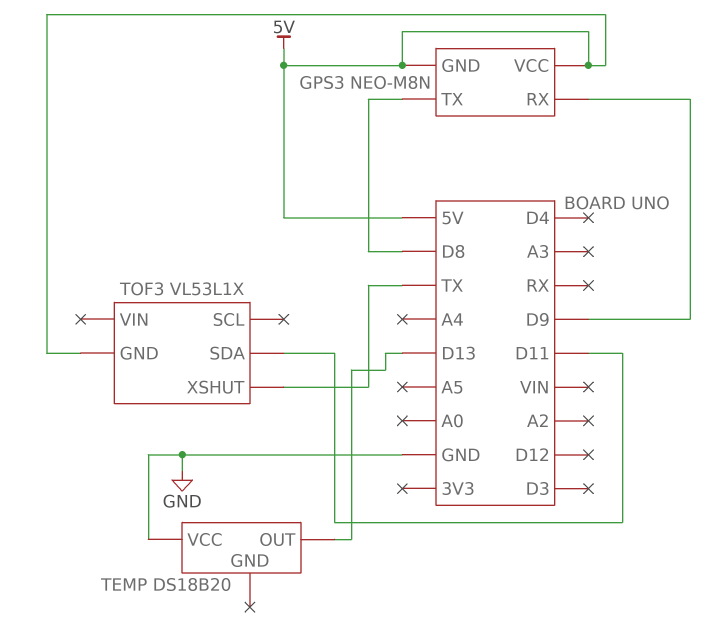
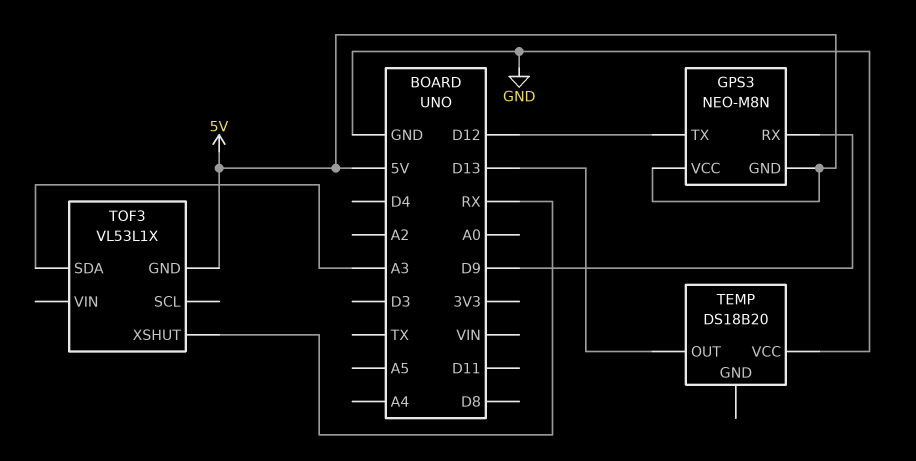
GPS3 pin TX: D8 -> D12
TOF3 pin SDA: D11 -> A3
TOF3 pin XSHUT: TX -> RX

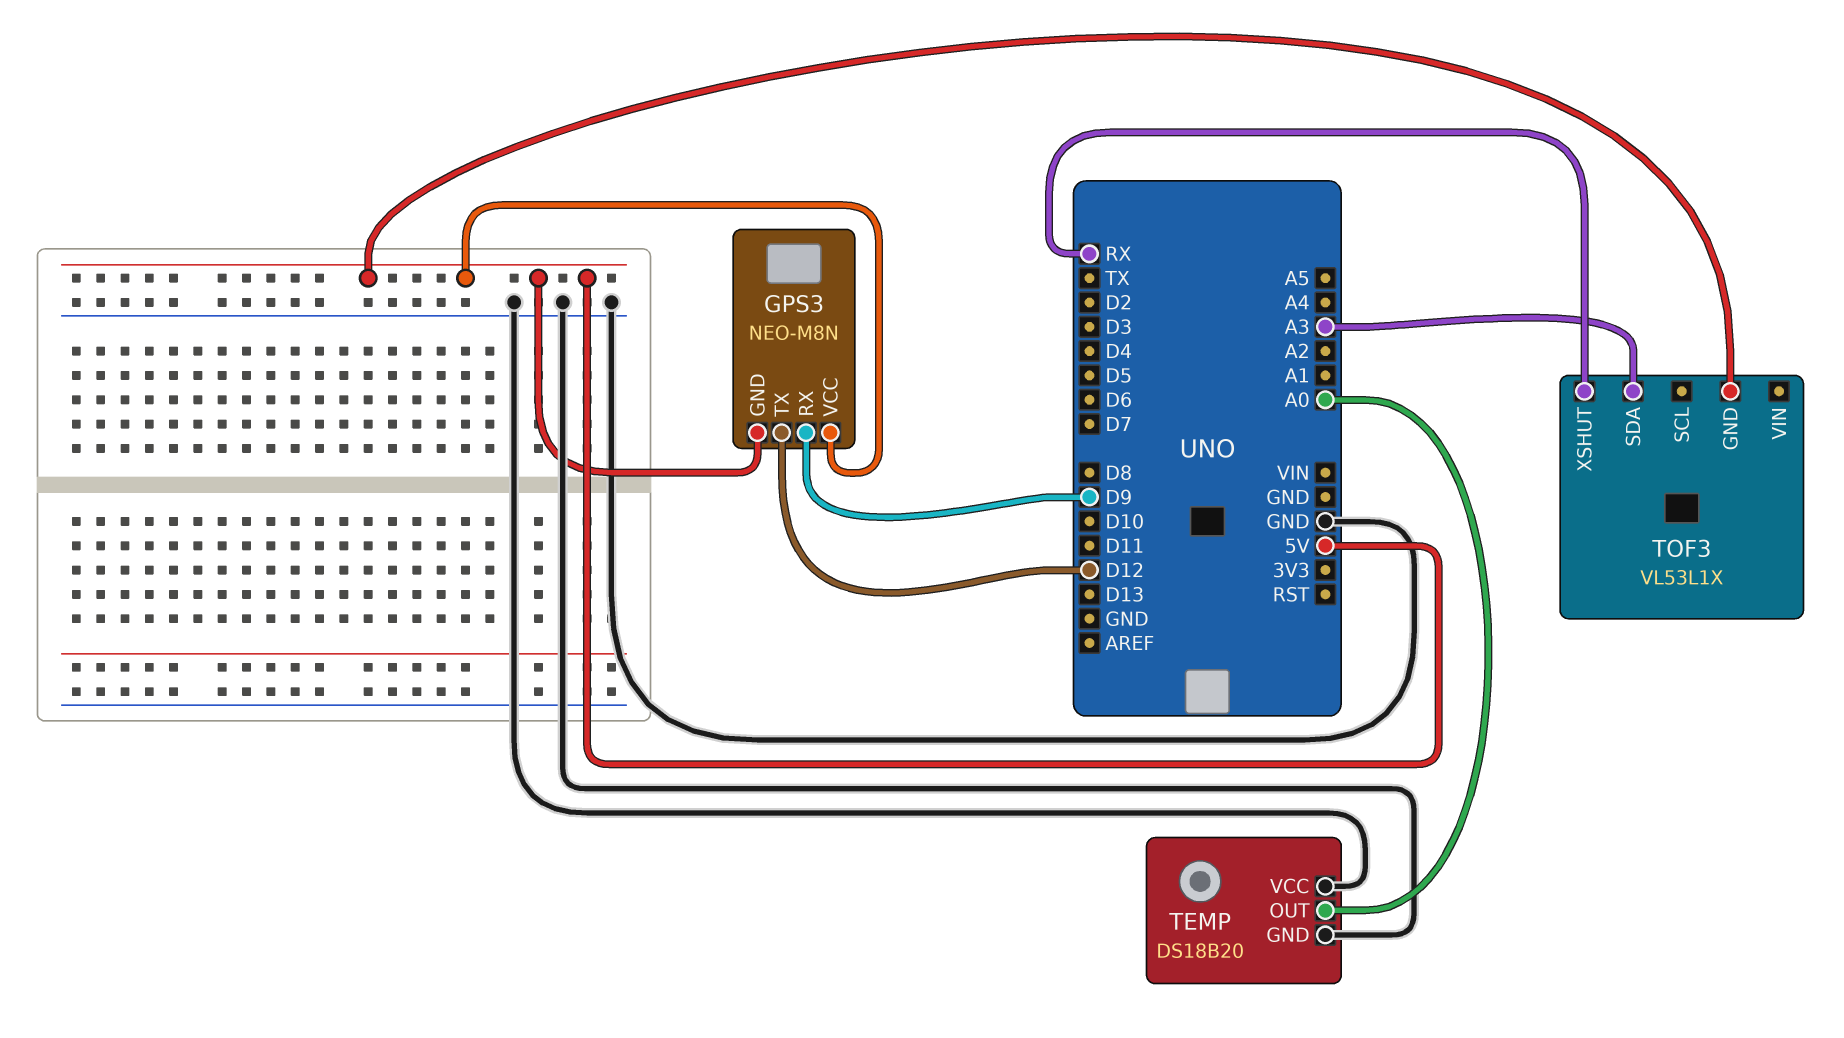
TEMP pin GND: none -> GND
TEMP pin OUT: D13 -> A0

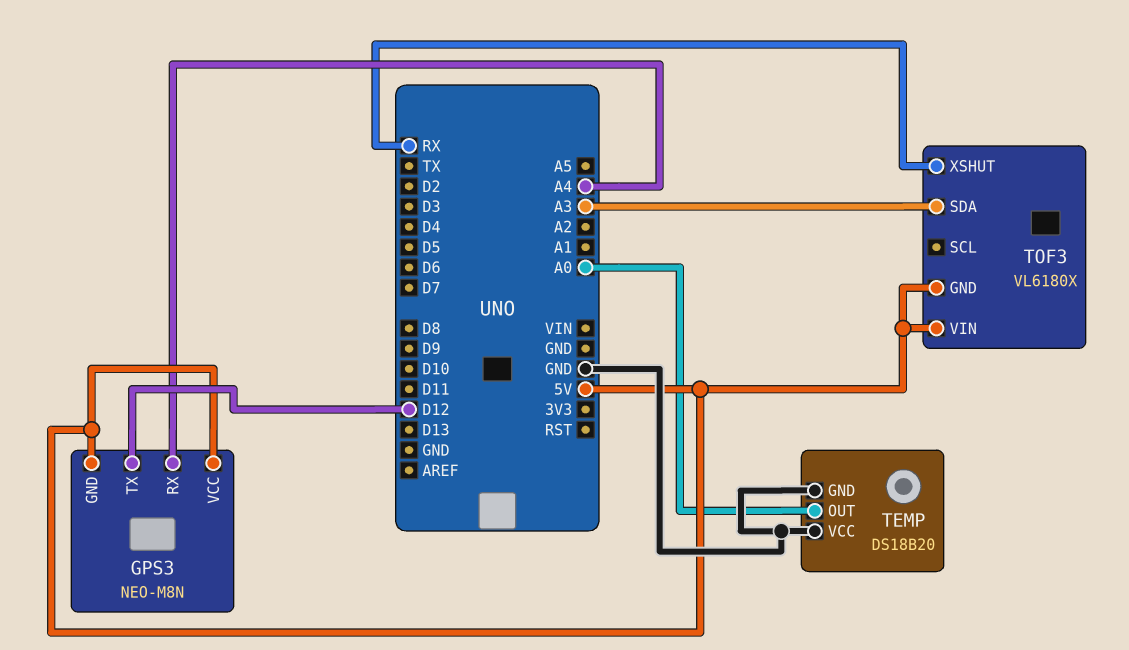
GPS3 pin RX: D9 -> A4
TOF3: VL53L1X -> VL6180X
TOF3 pin VIN: none -> 5V

